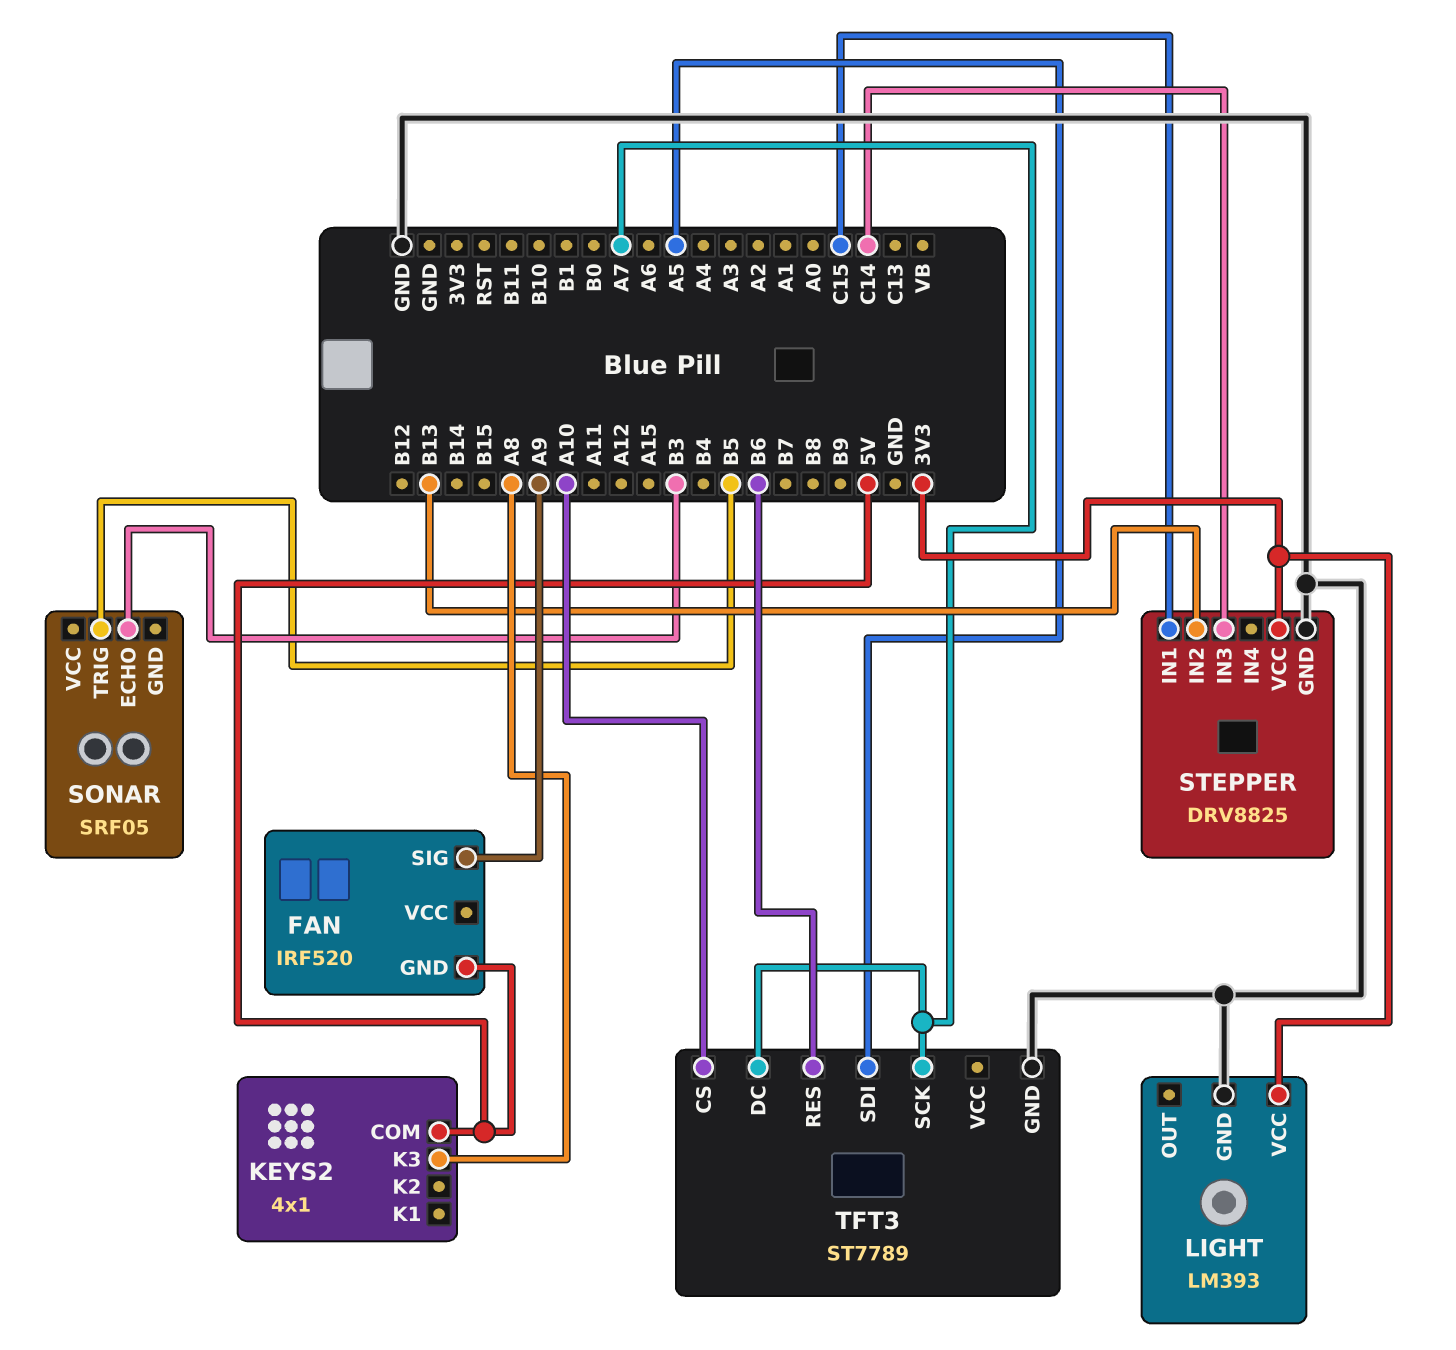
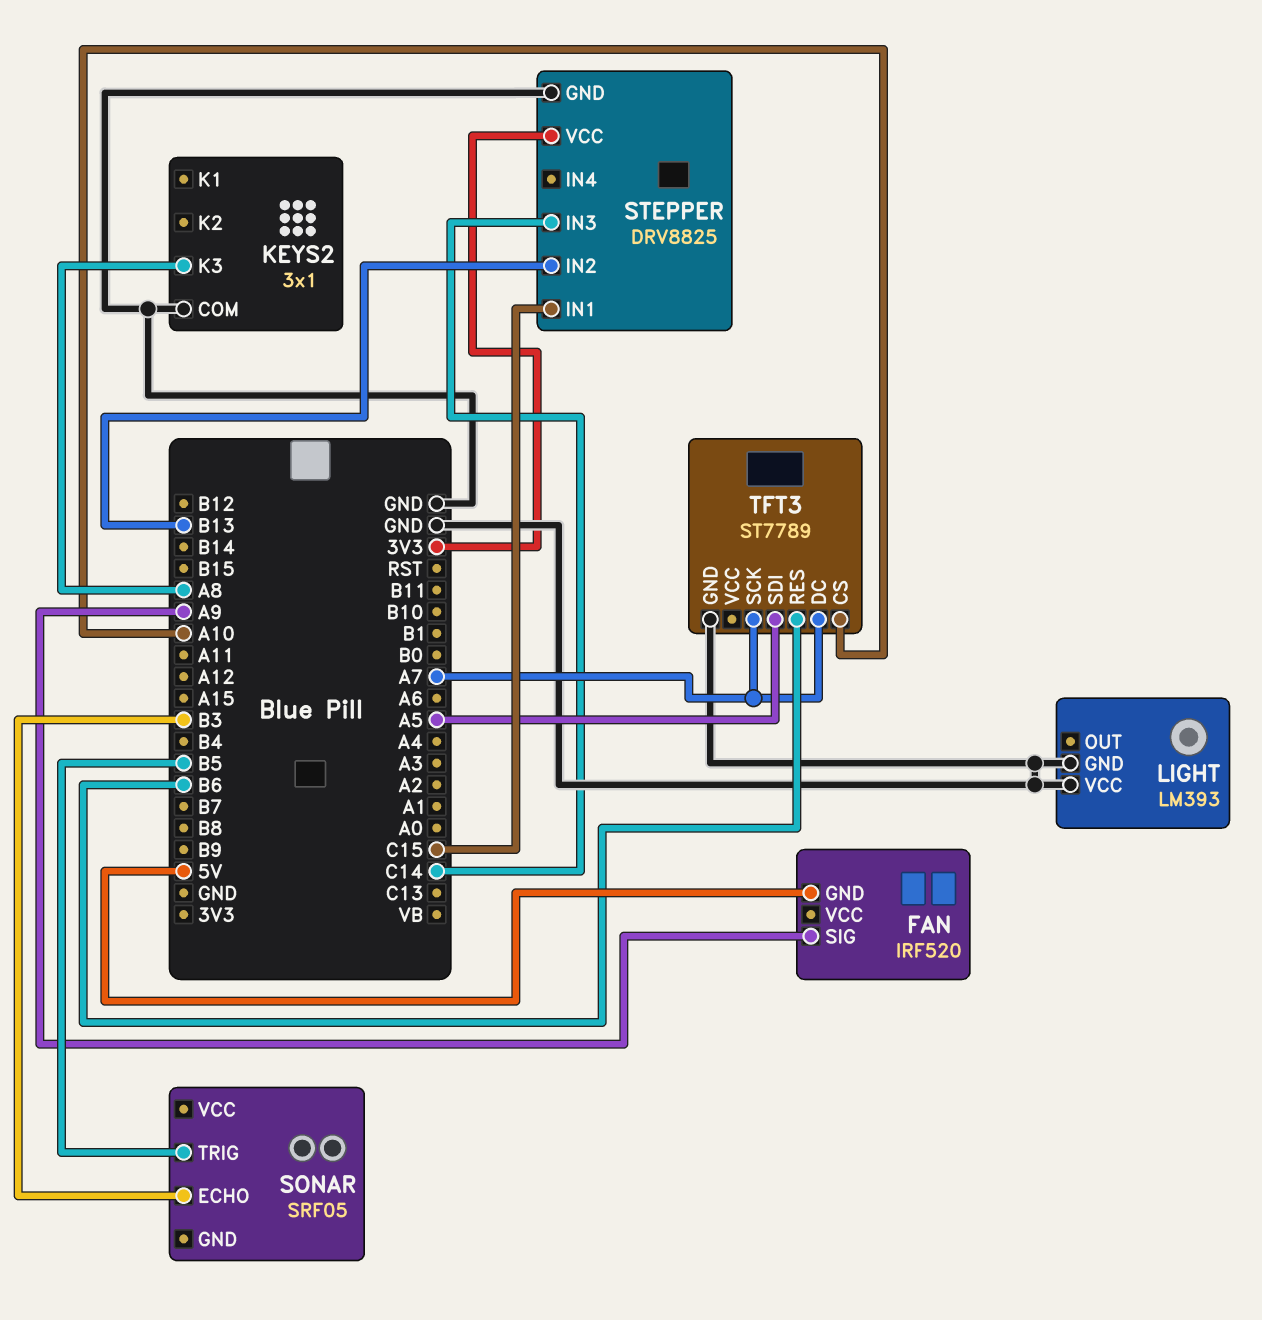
KEYS2: 4x1 -> 3x1
KEYS2 pin COM: 5V -> GND
LIGHT pin VCC: 3V3 -> GND

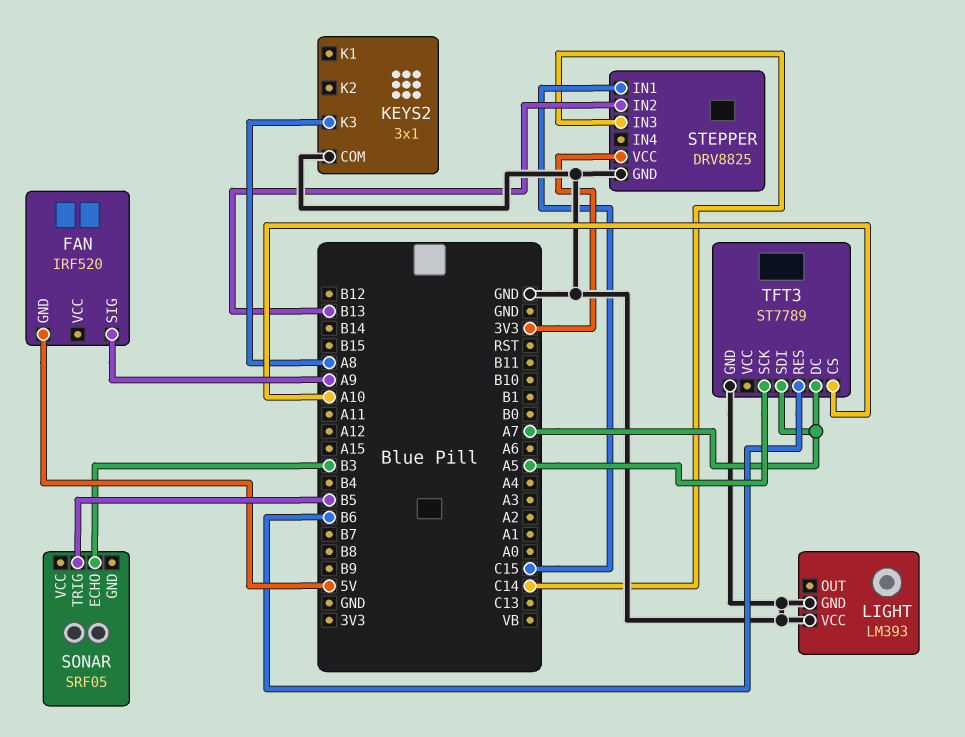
TFT3 pin SCK: A7 -> A5
TFT3 pin SDI: A5 -> A7

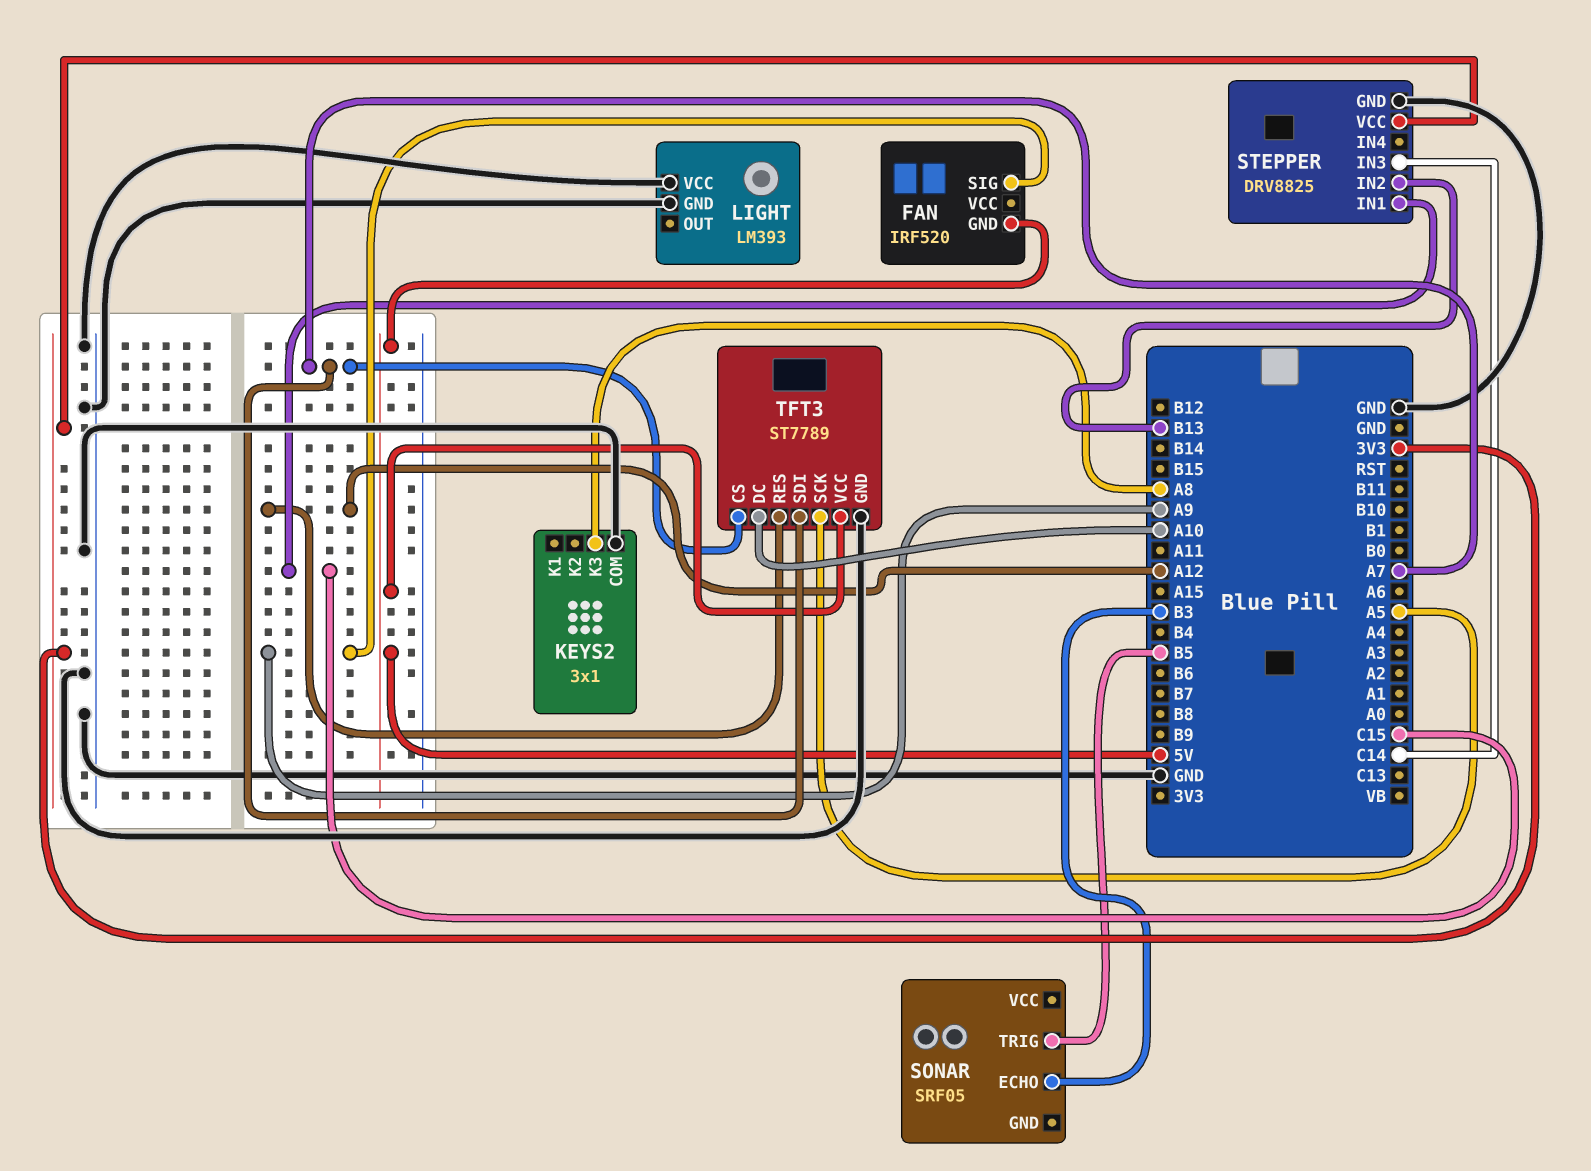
TFT3 pin CS: A10 -> A7
TFT3 pin DC: A7 -> A10
TFT3 pin RES: B6 -> A12
TFT3 pin VCC: none -> 5V

